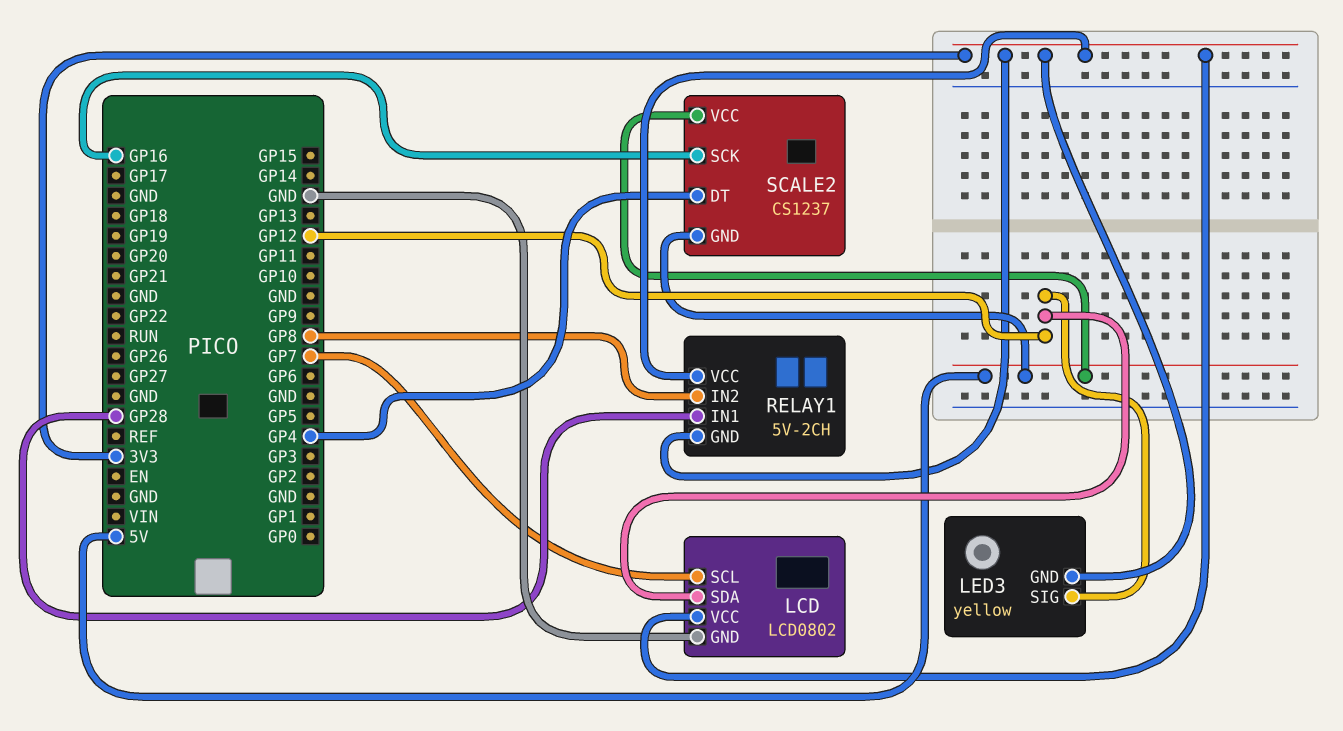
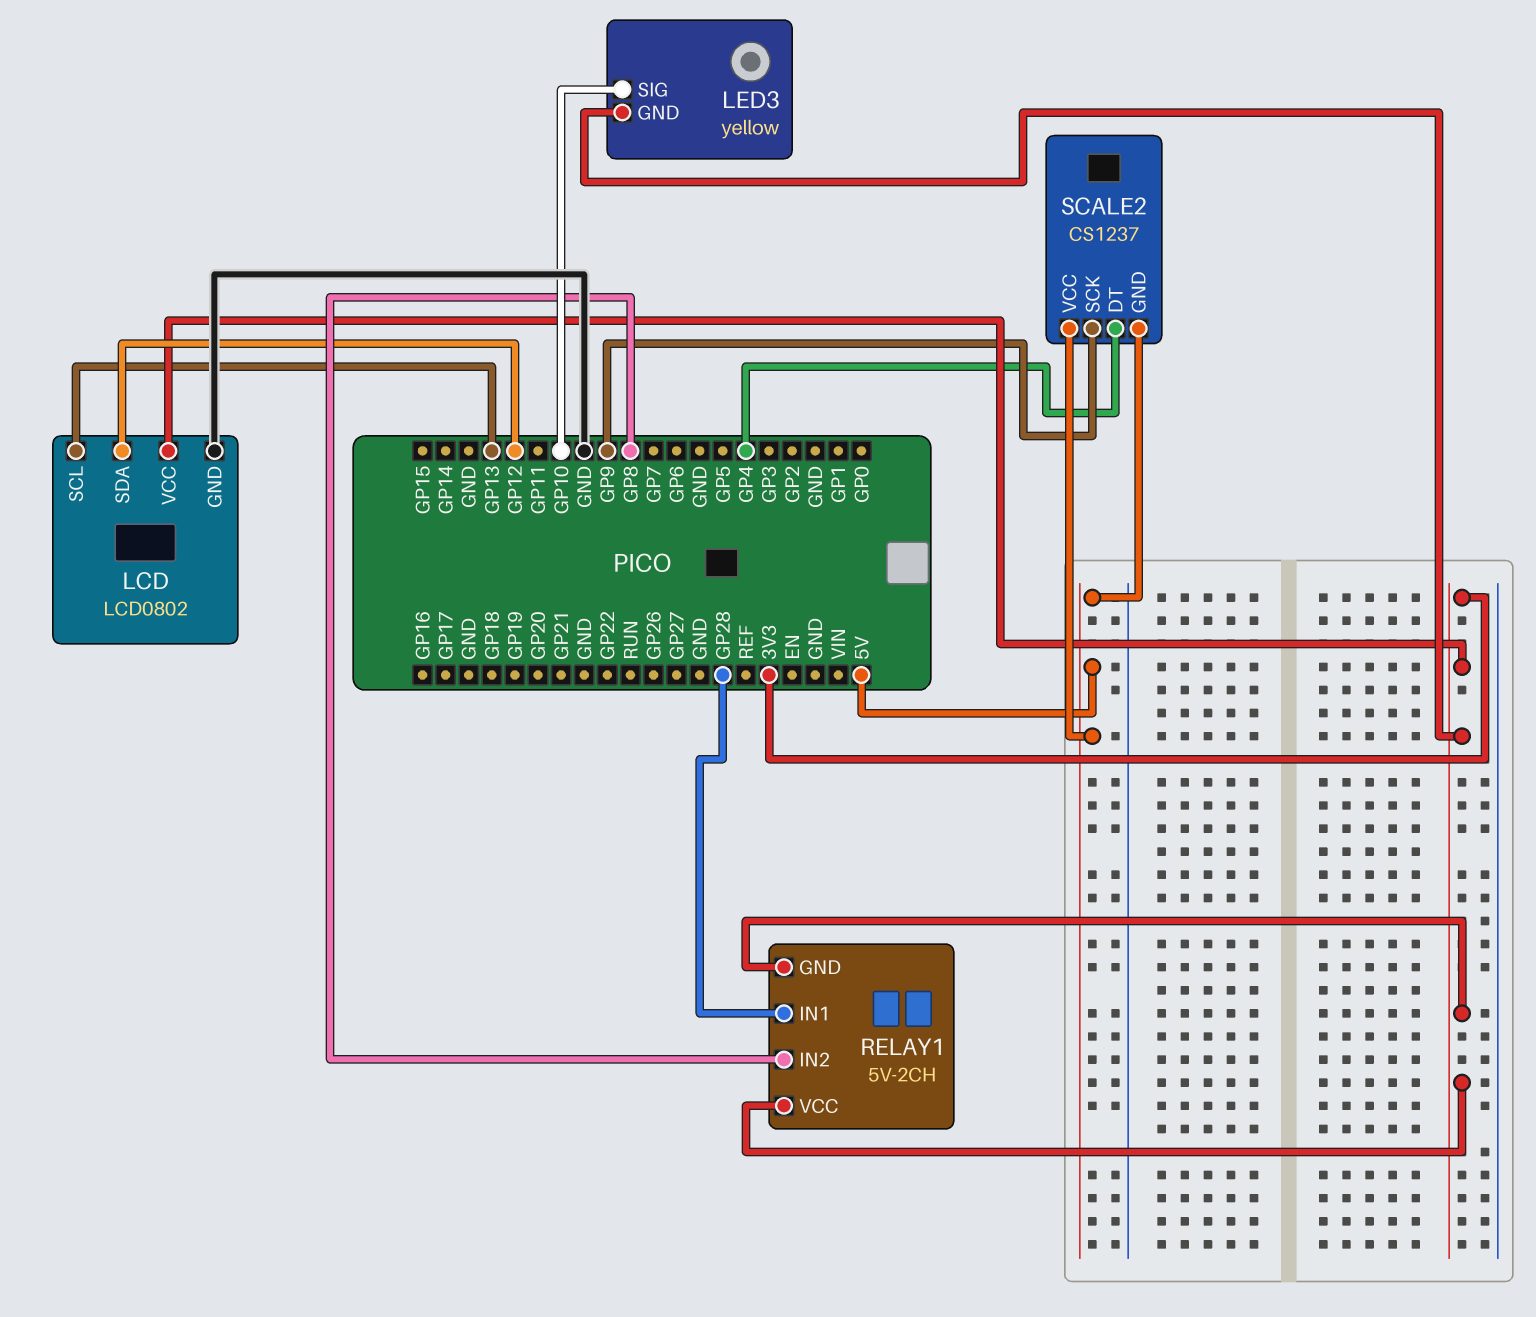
LCD pin SCL: GP7 -> GP13
LED3 pin SIG: GP12 -> GP10
SCALE2 pin SCK: GP16 -> GP9

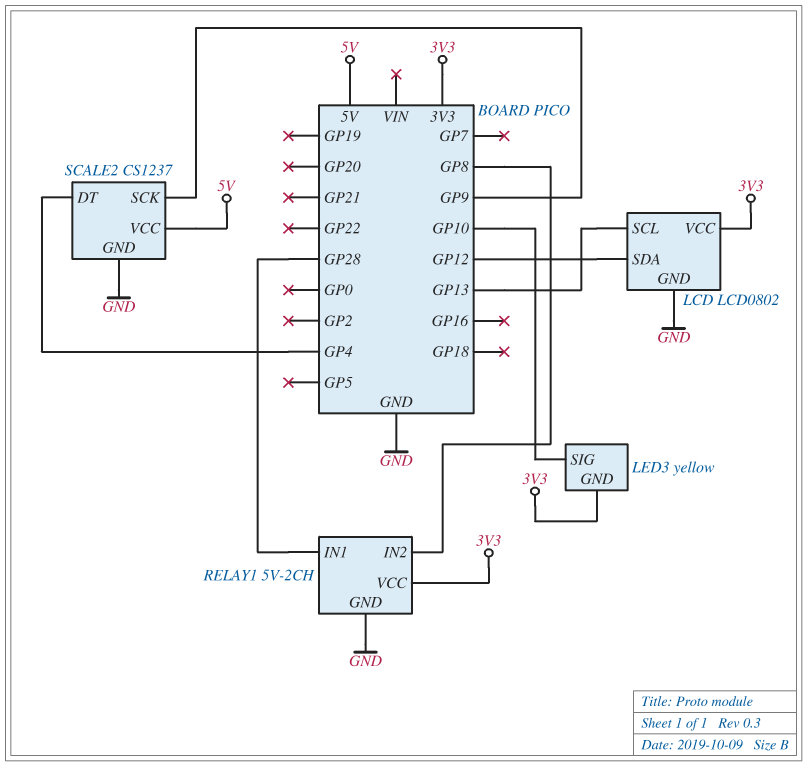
RELAY1 pin GND: 3V3 -> GND
SCALE2 pin GND: 5V -> GND

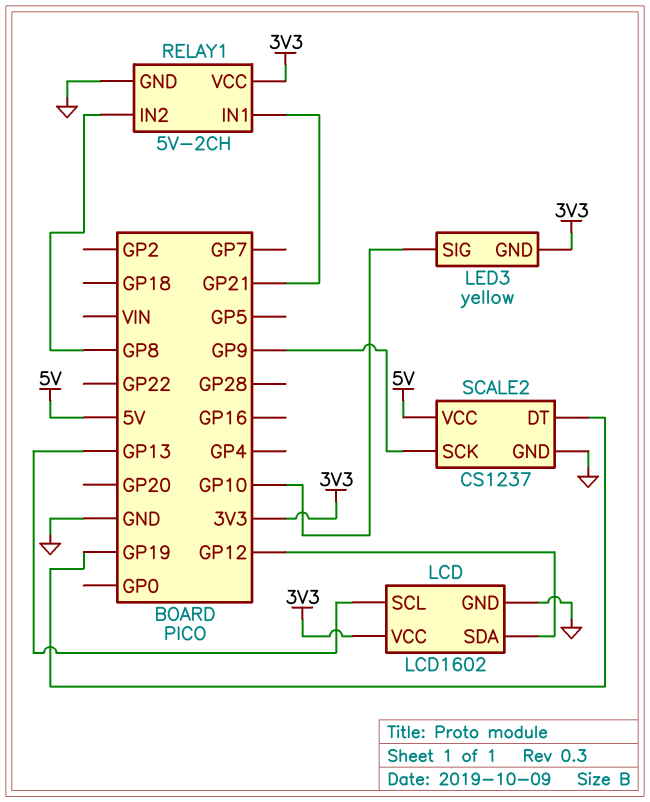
LCD: LCD0802 -> LCD1602
RELAY1 pin IN1: GP28 -> GP21
SCALE2 pin DT: GP4 -> GP19

